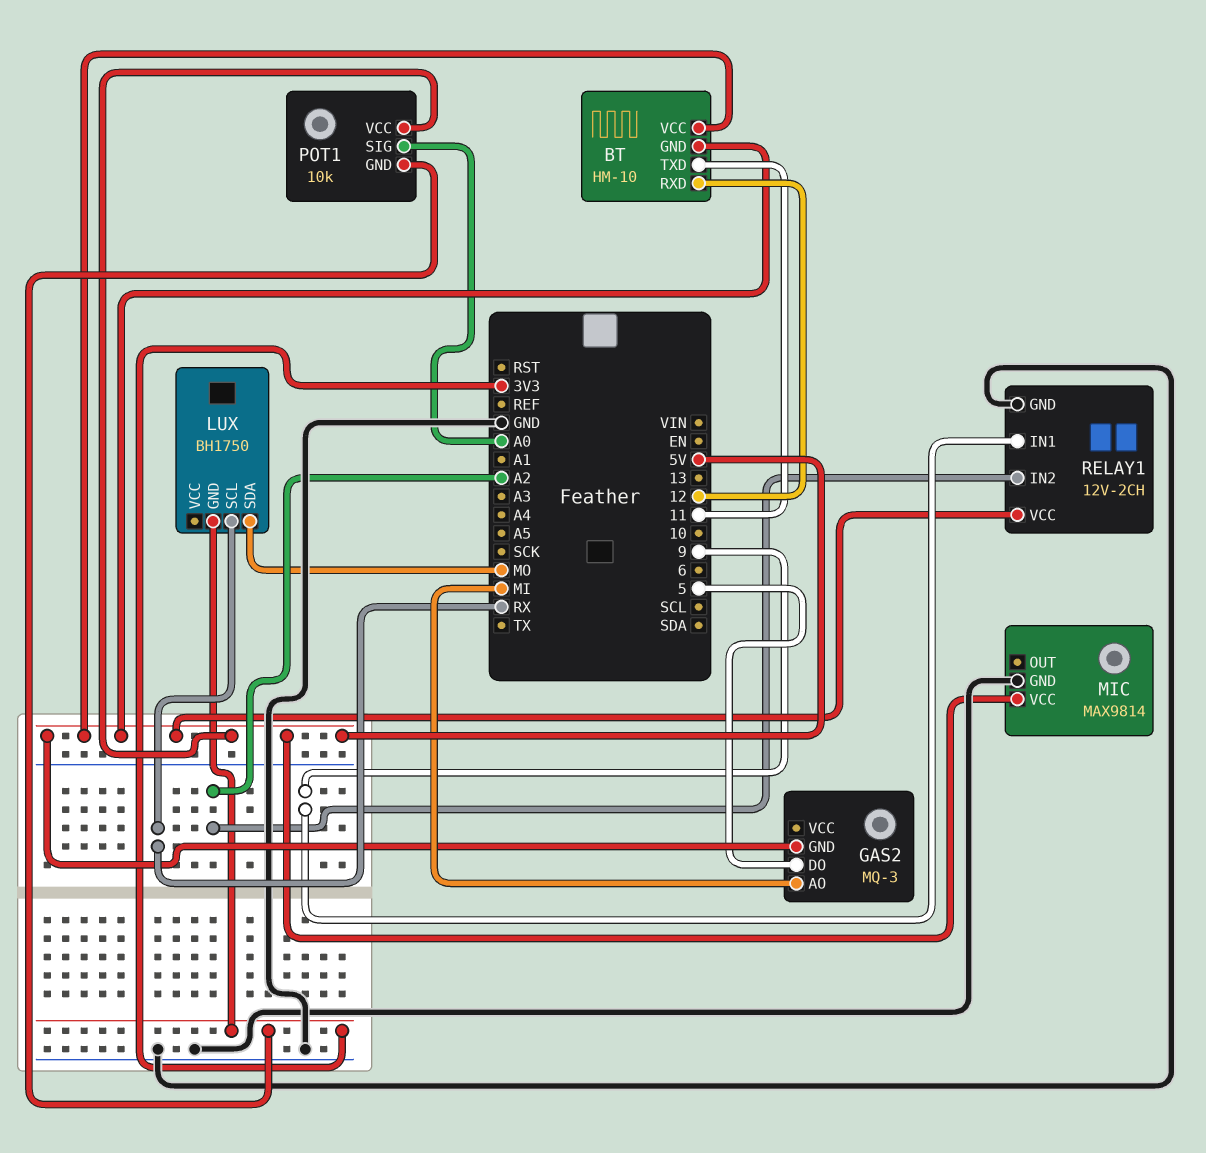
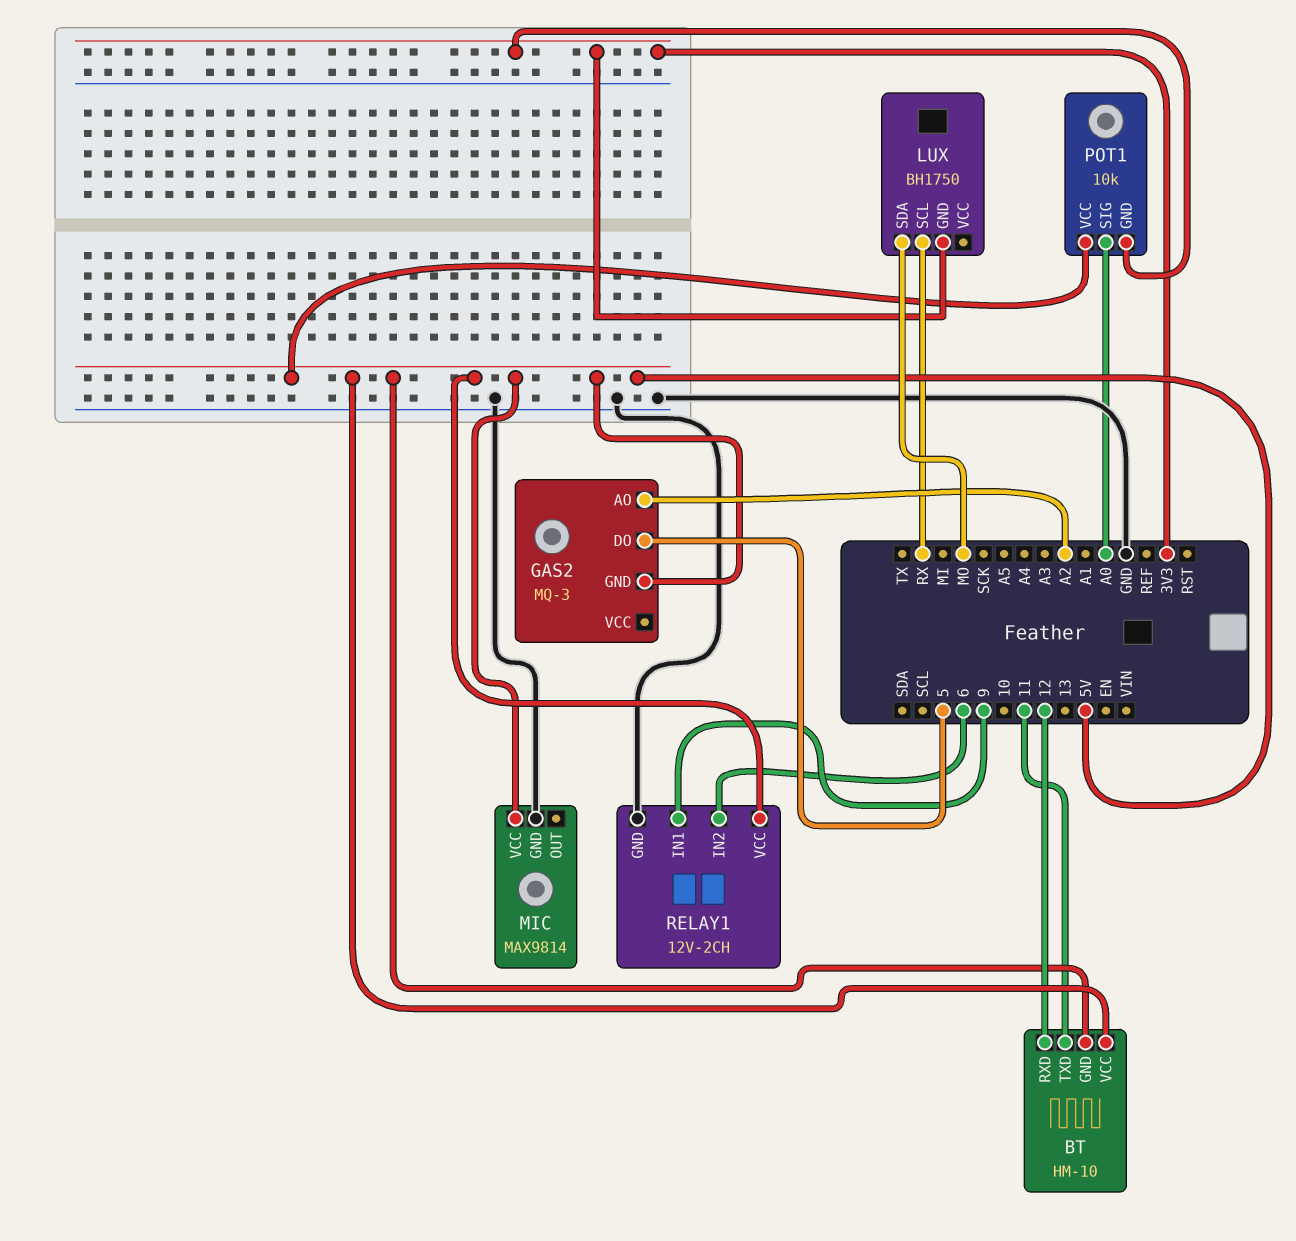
GAS2 pin AO: MI -> A2
RELAY1 pin IN2: A2 -> 6

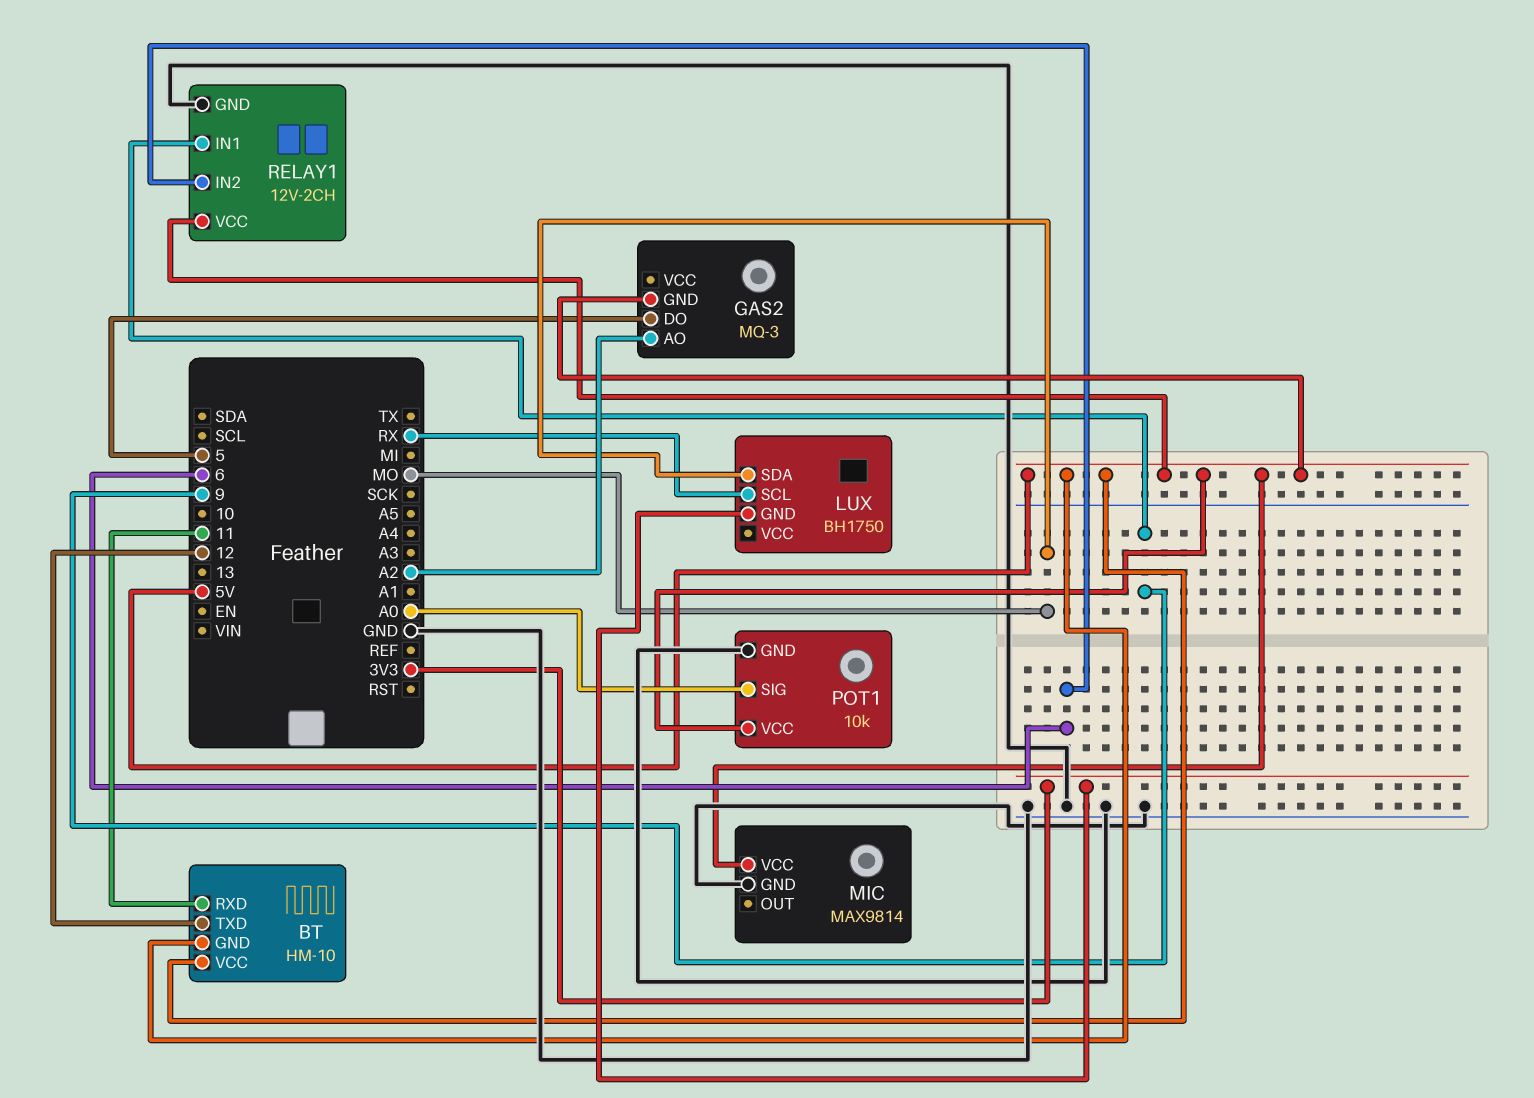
BT pin RXD: 12 -> 11
BT pin TXD: 11 -> 12
POT1 pin GND: 3V3 -> GND

